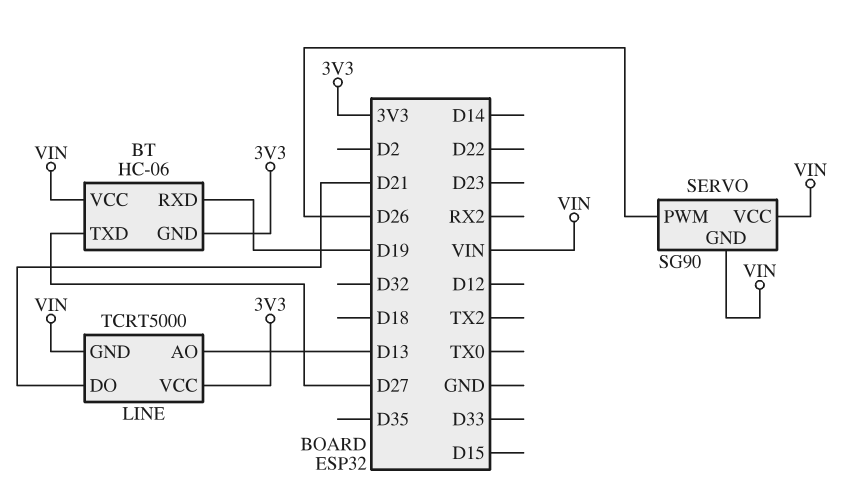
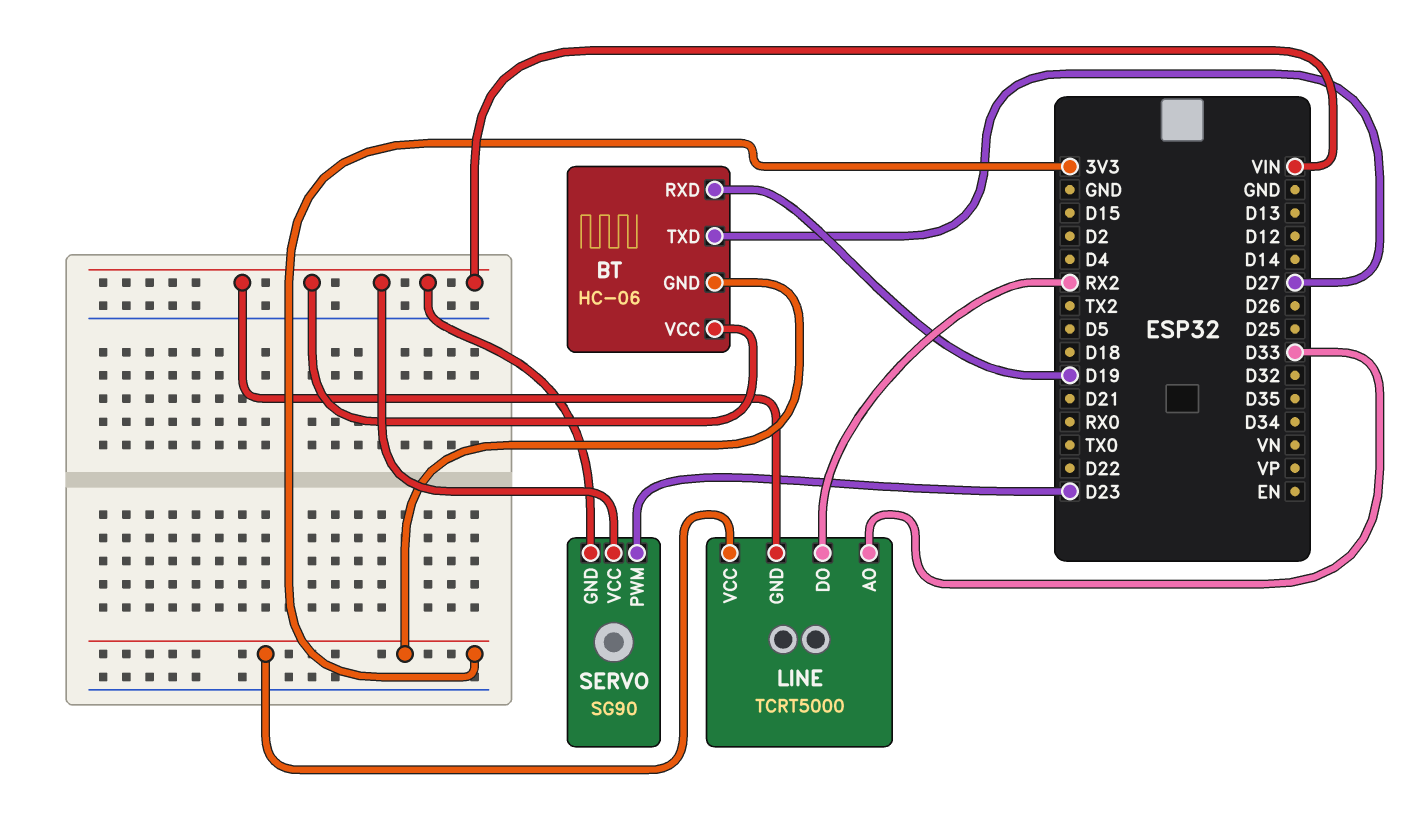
LINE pin AO: D13 -> D33
LINE pin DO: D21 -> RX2
SERVO pin PWM: D26 -> D23

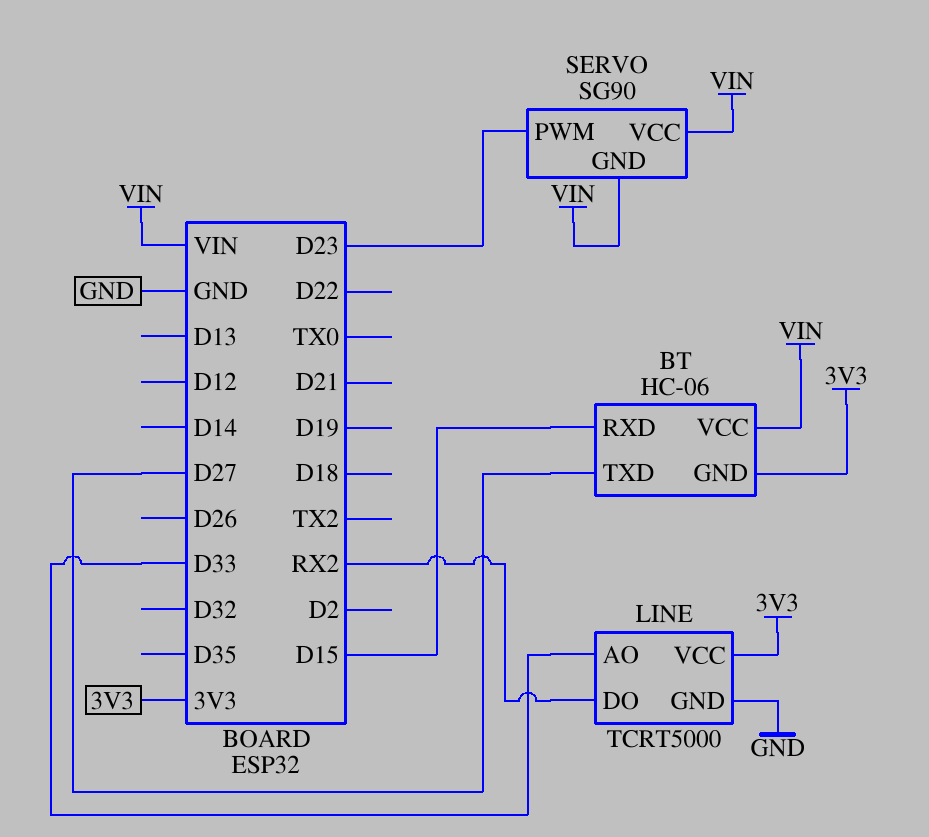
BT pin RXD: D19 -> D15
LINE pin GND: VIN -> GND

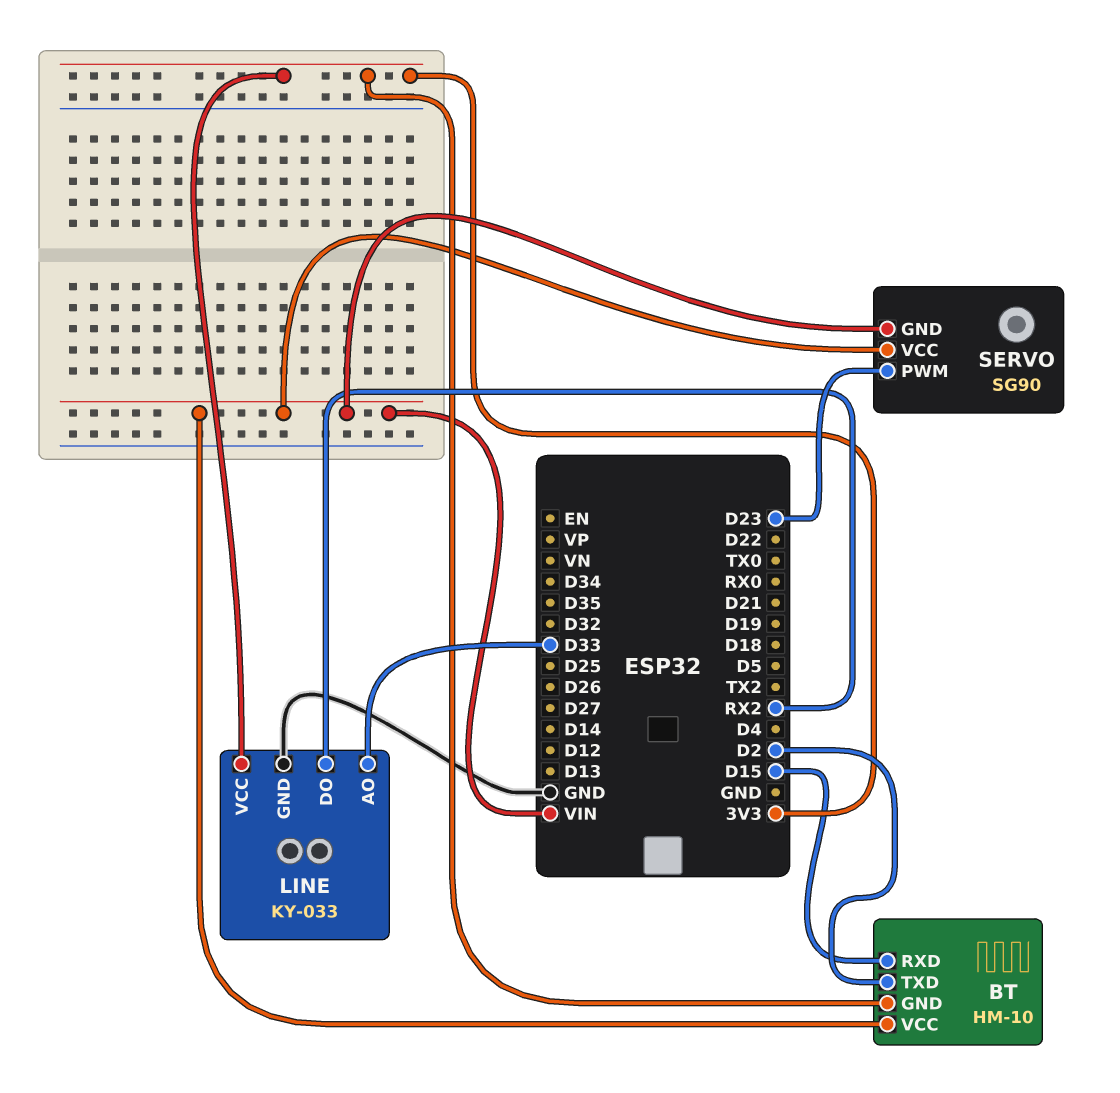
BT: HC-06 -> HM-10
BT pin TXD: D27 -> D2
LINE: TCRT5000 -> KY-033

